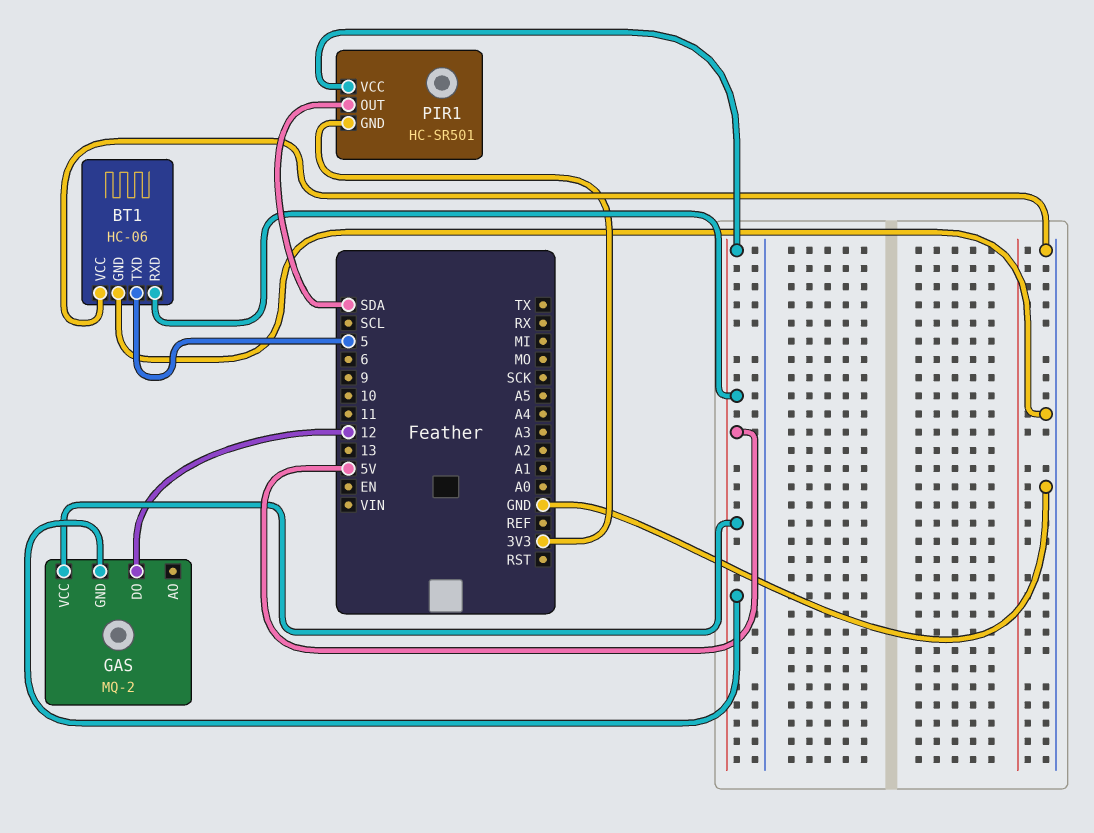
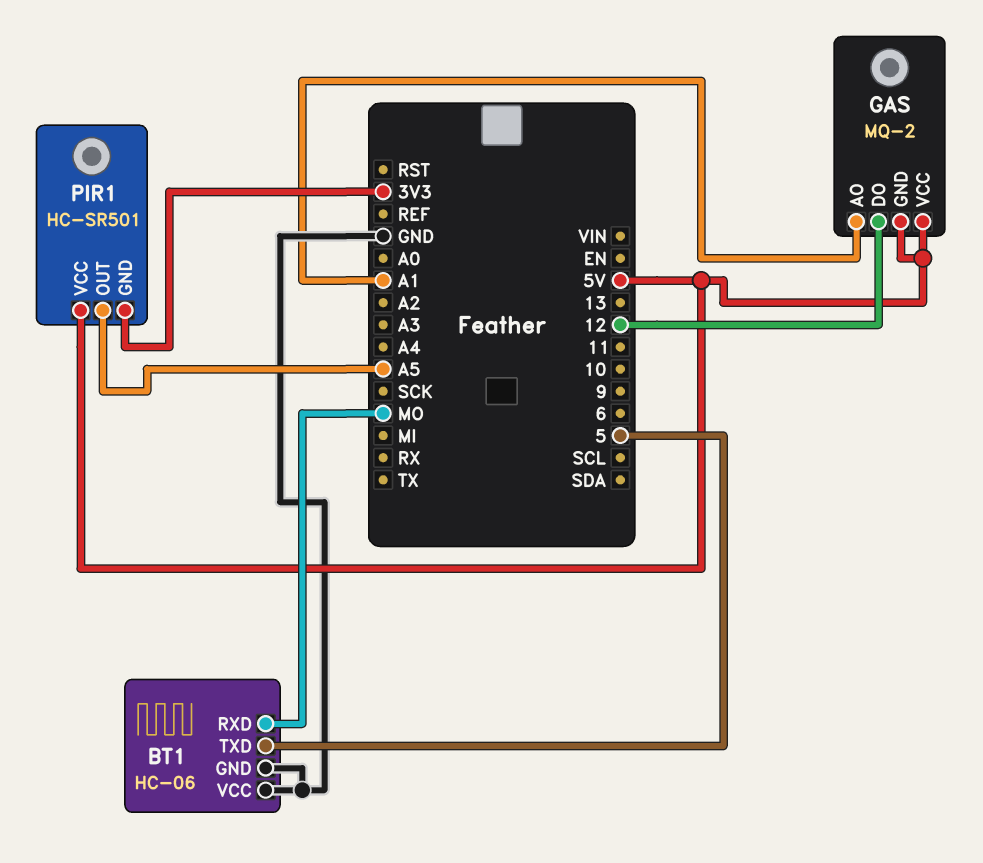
BT1 pin RXD: 5V -> MO
GAS pin AO: none -> A1
PIR1 pin OUT: SDA -> A5

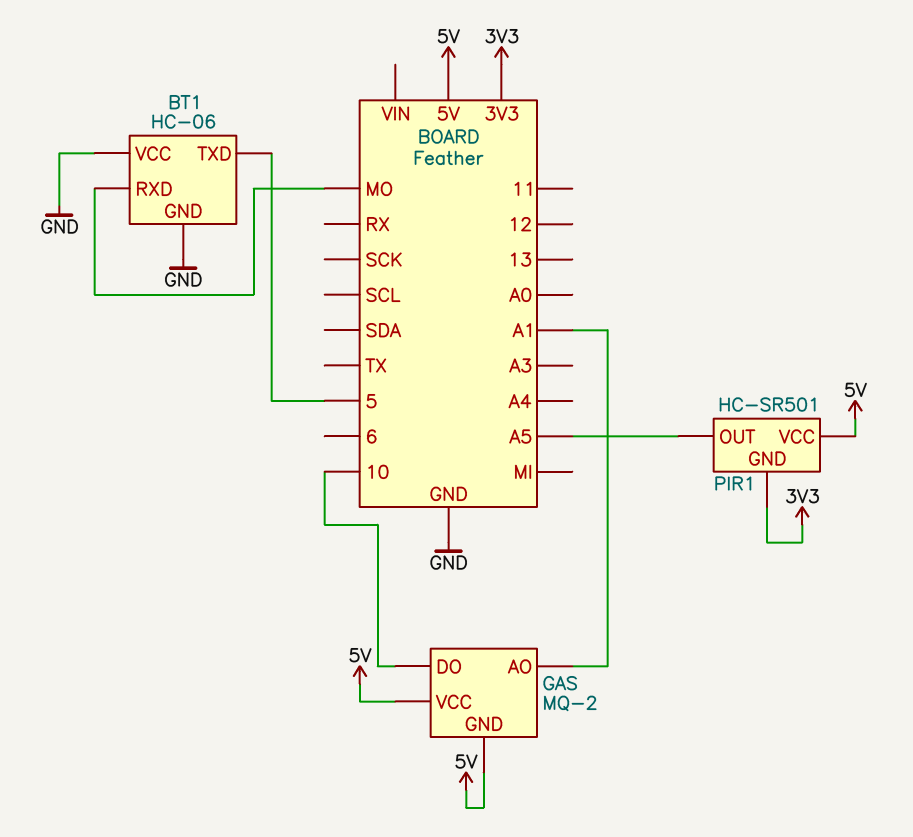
GAS pin DO: 12 -> 10

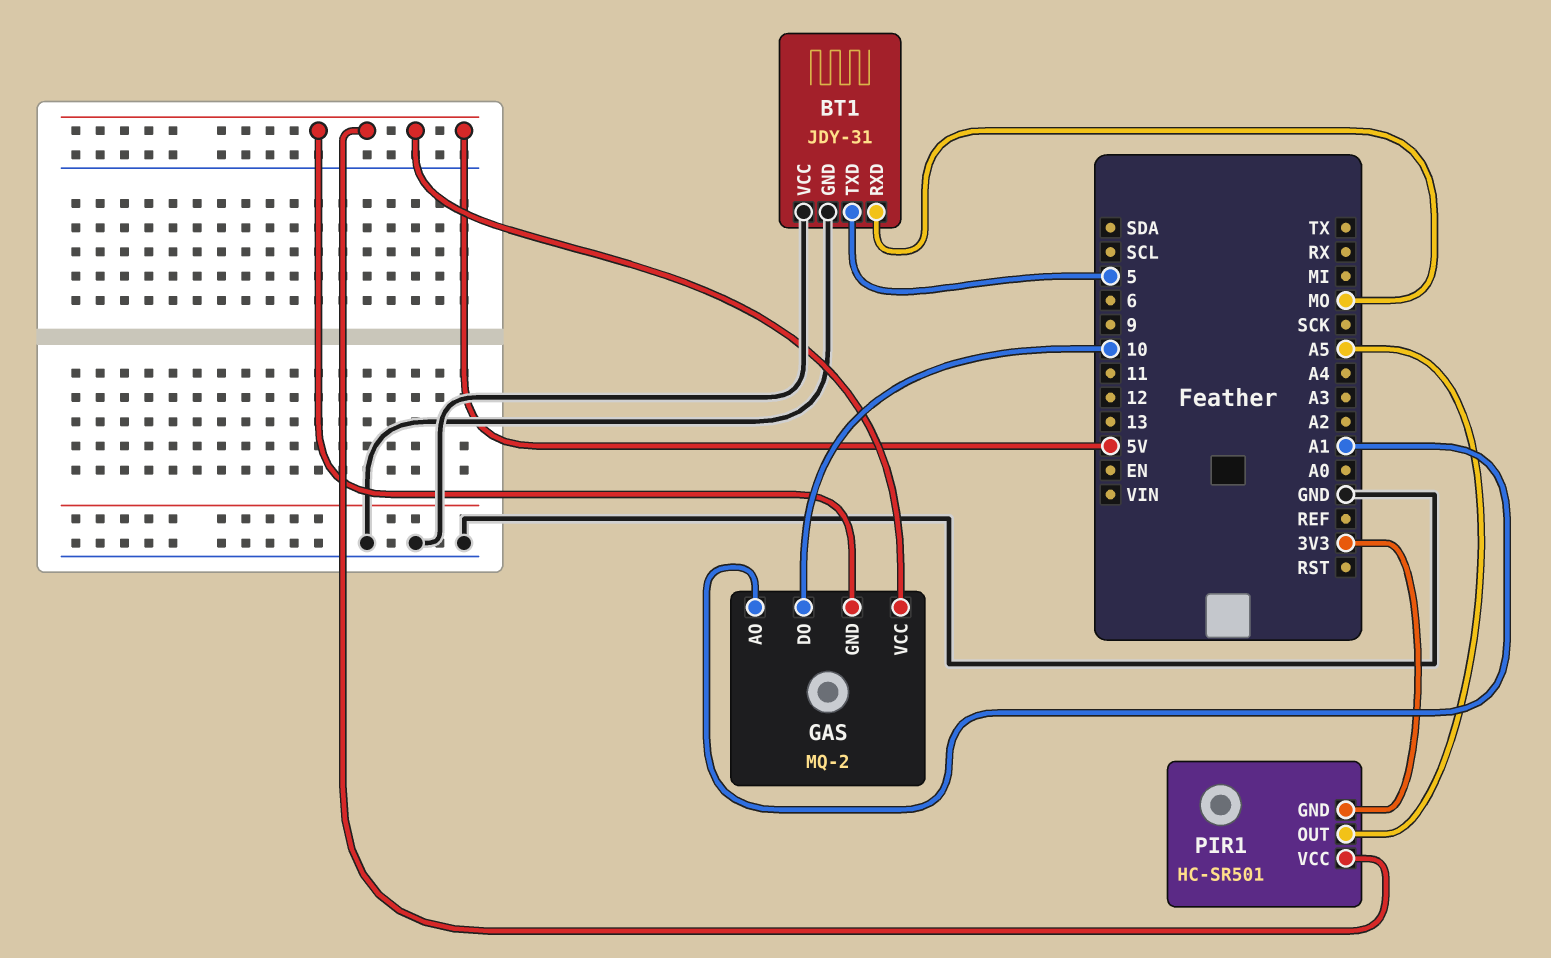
BT1: HC-06 -> JDY-31

